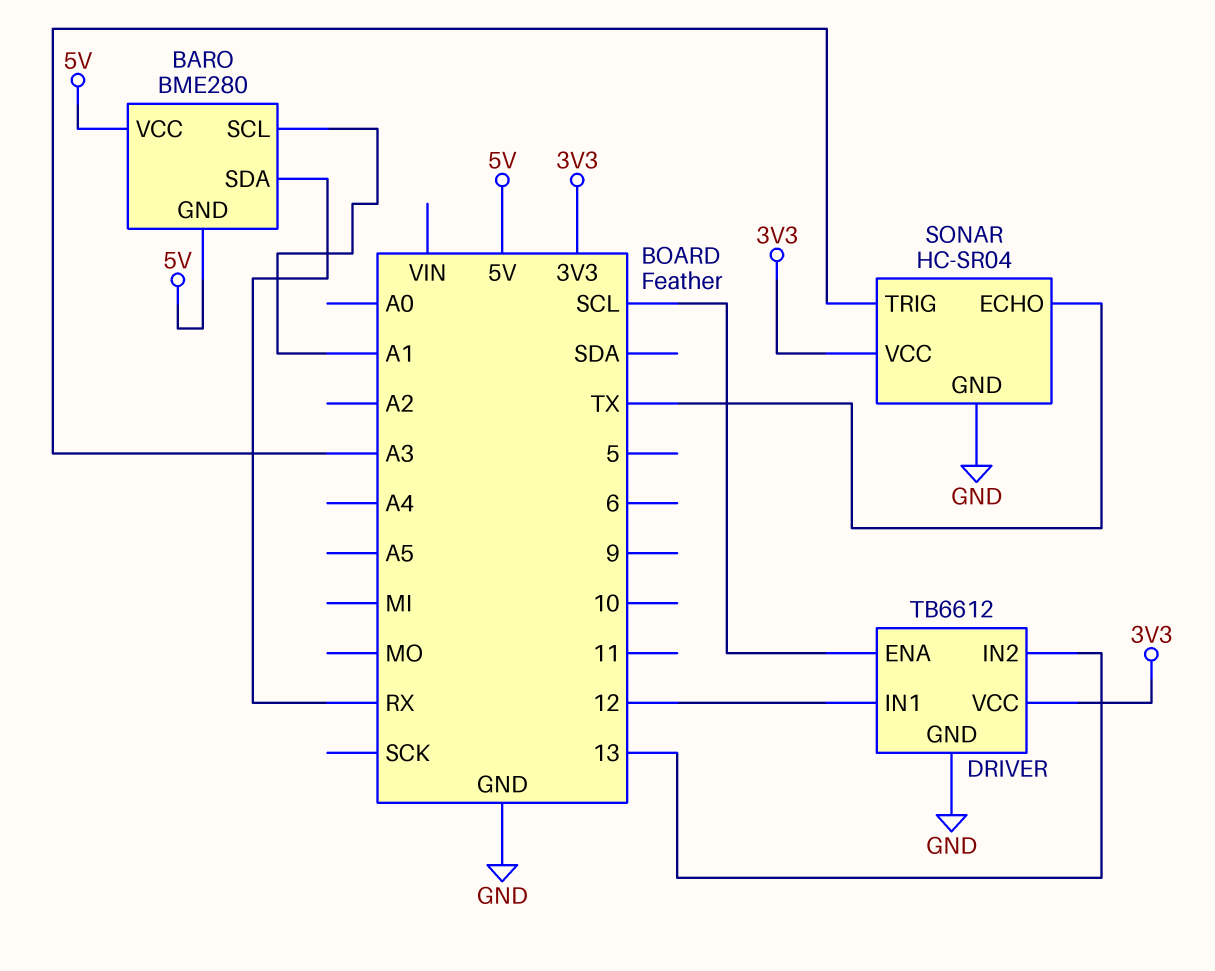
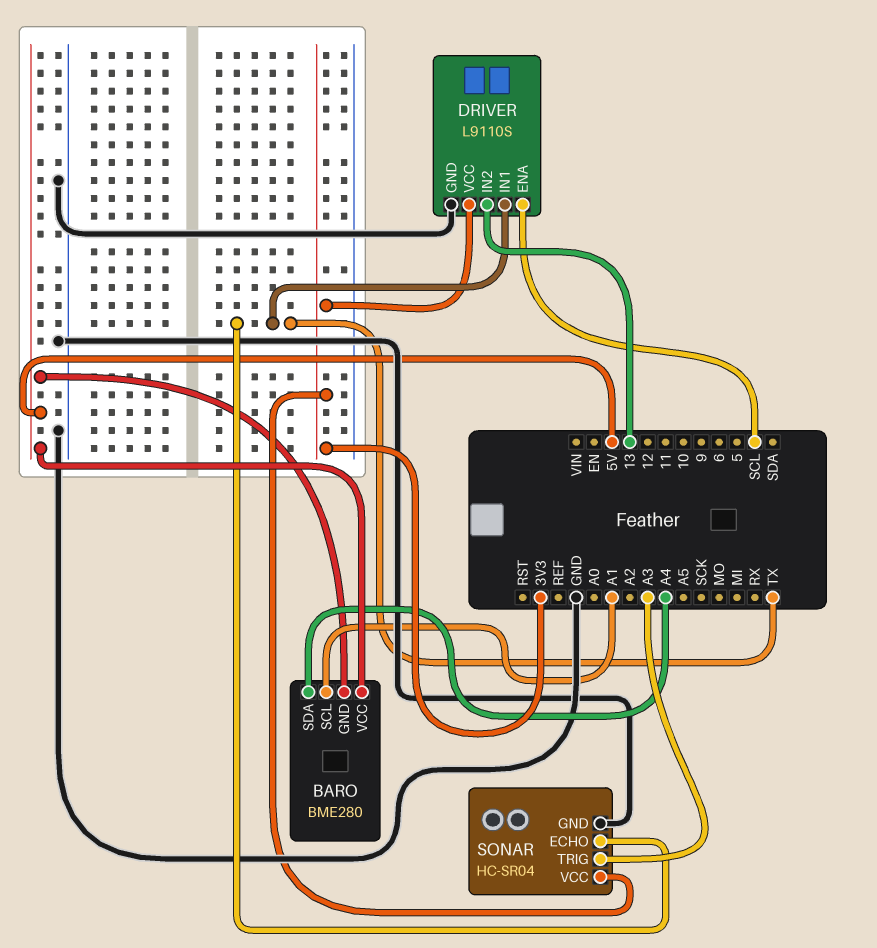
BARO pin SDA: RX -> A4
DRIVER: TB6612 -> L9110S
DRIVER pin IN1: 12 -> TX

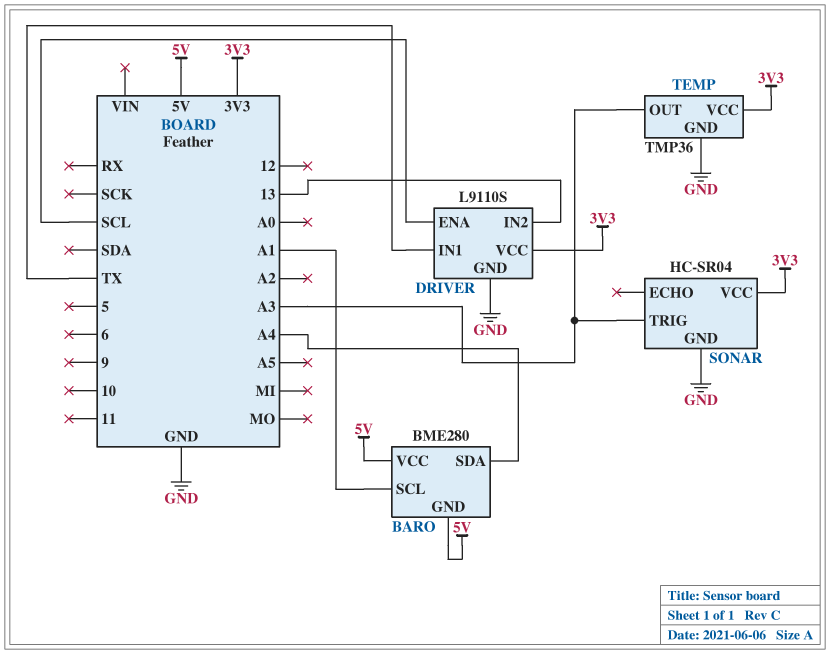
SONAR pin ECHO: TX -> none
TEMP: none -> TMP36
TEMP pin GND: none -> GND
TEMP pin OUT: none -> A3
TEMP pin VCC: none -> 3V3

